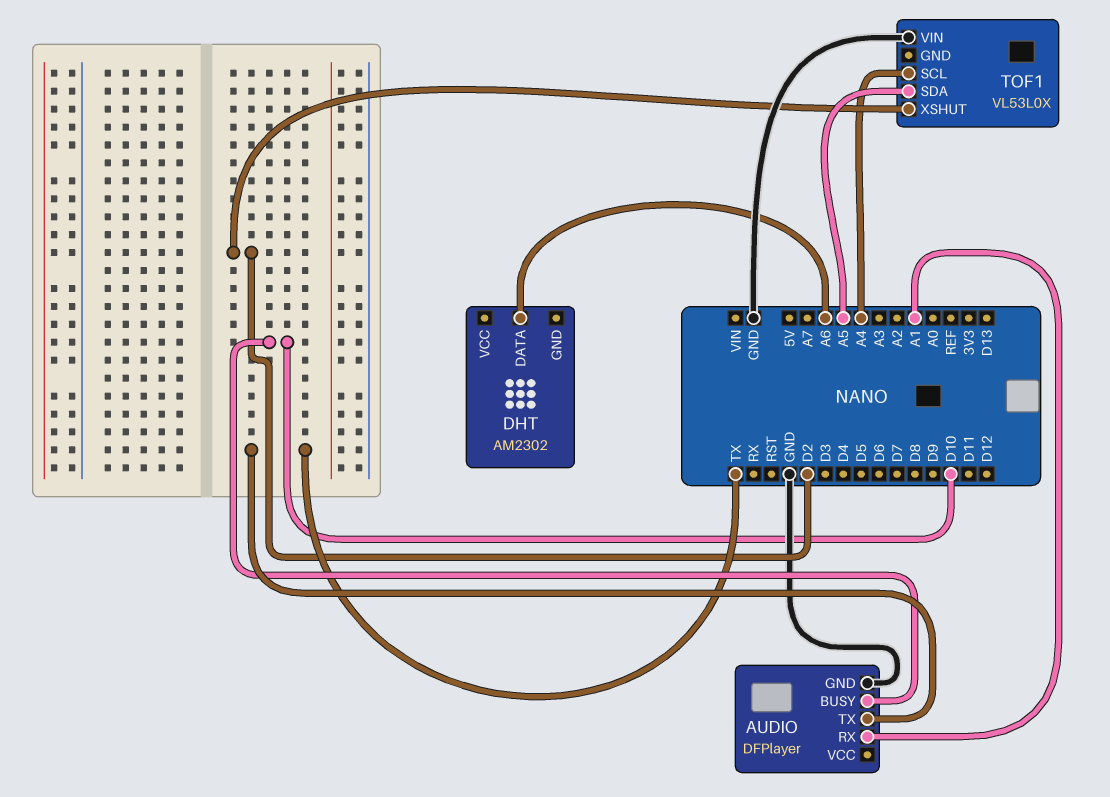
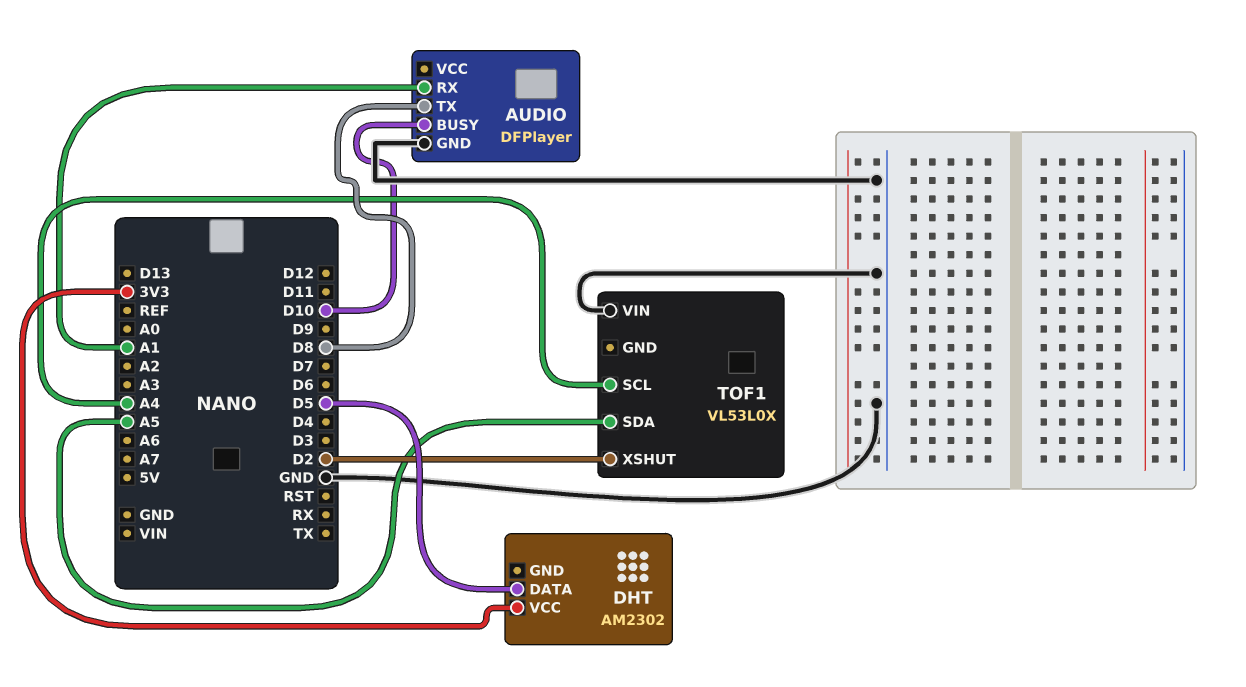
AUDIO pin TX: TX -> D8
DHT pin DATA: A6 -> D5
DHT pin VCC: none -> 3V3

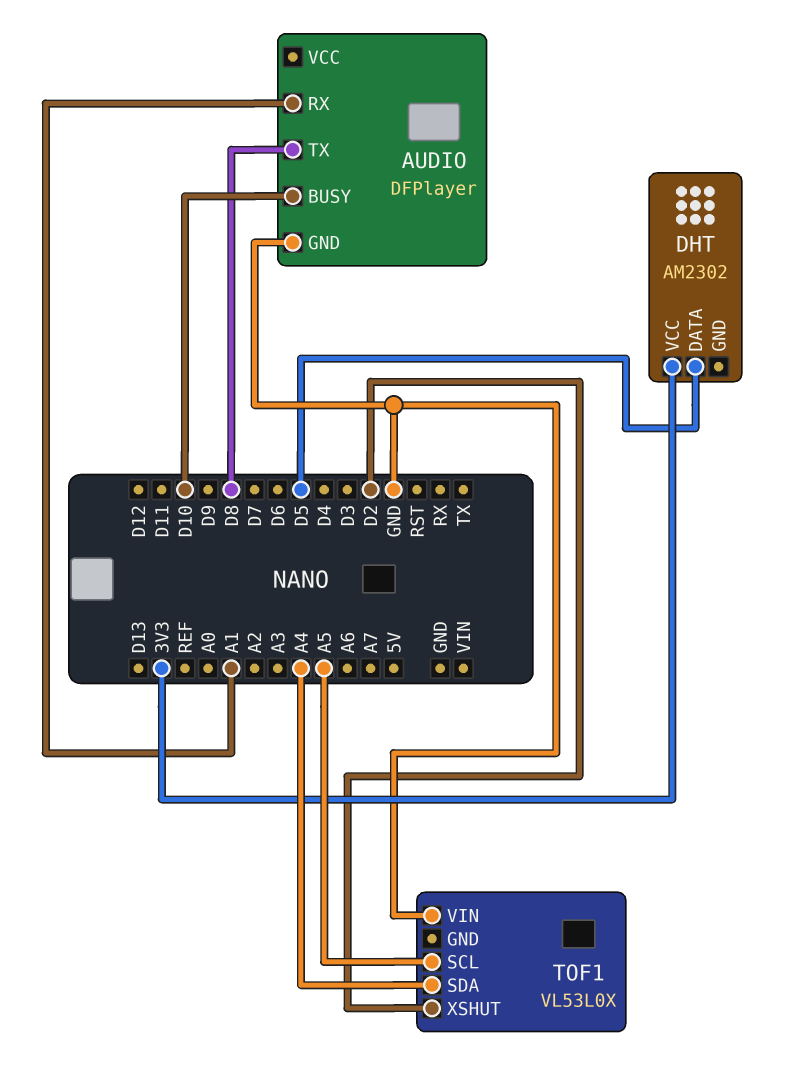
TOF1 pin SCL: A4 -> A5
TOF1 pin SDA: A5 -> A4

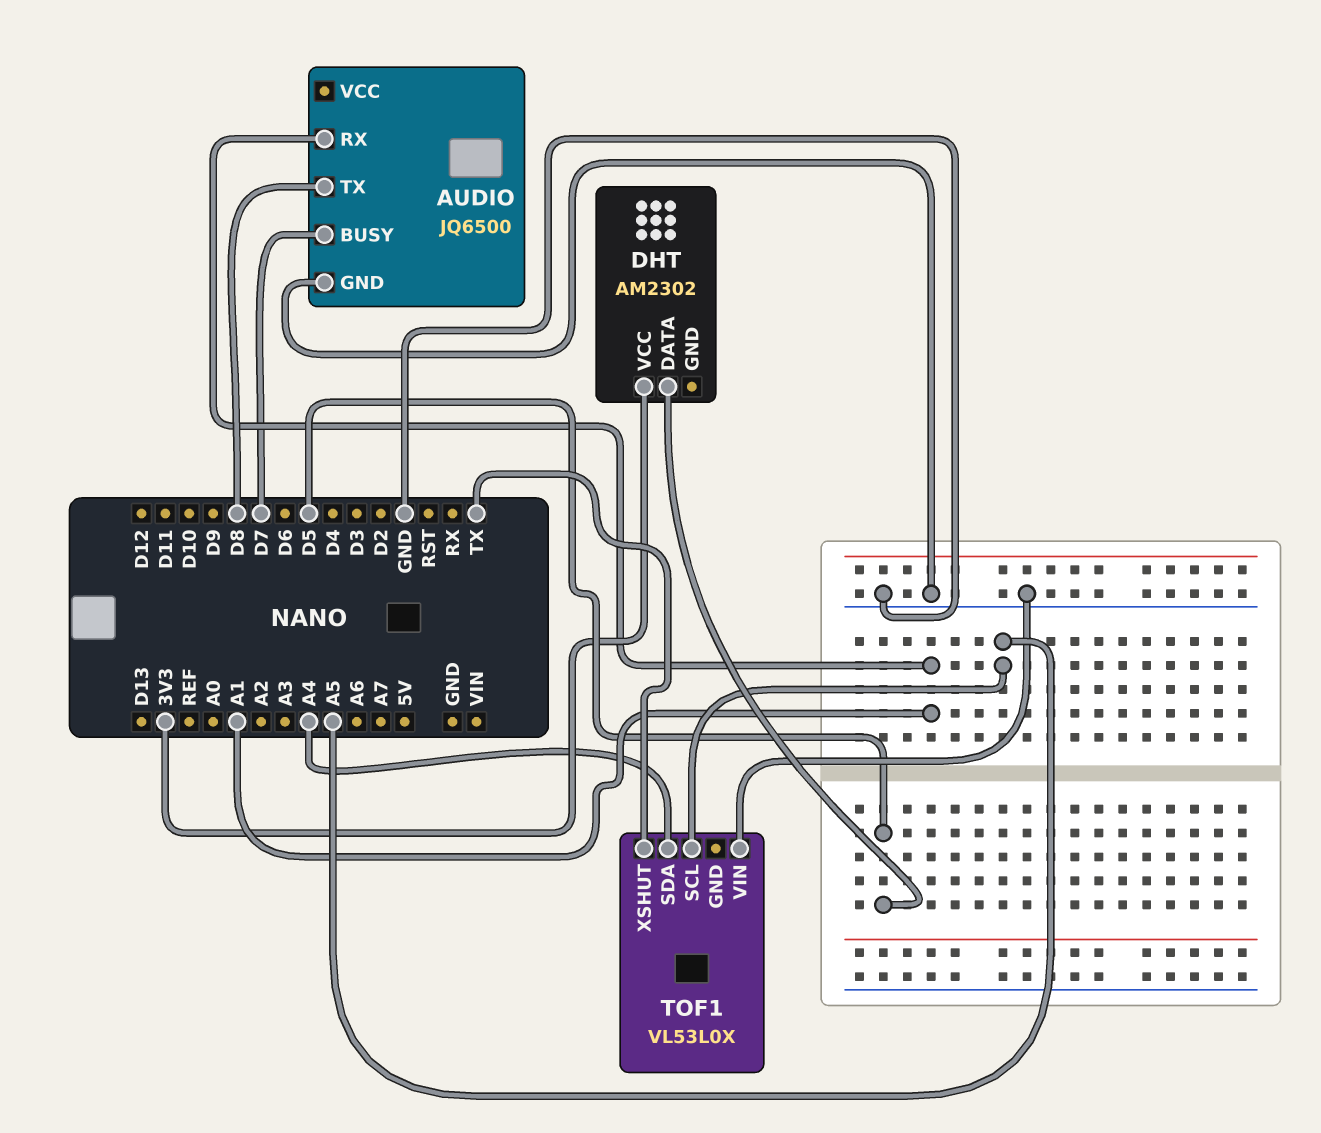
AUDIO: DFPlayer -> JQ6500
AUDIO pin BUSY: D10 -> D7
TOF1 pin XSHUT: D2 -> TX

